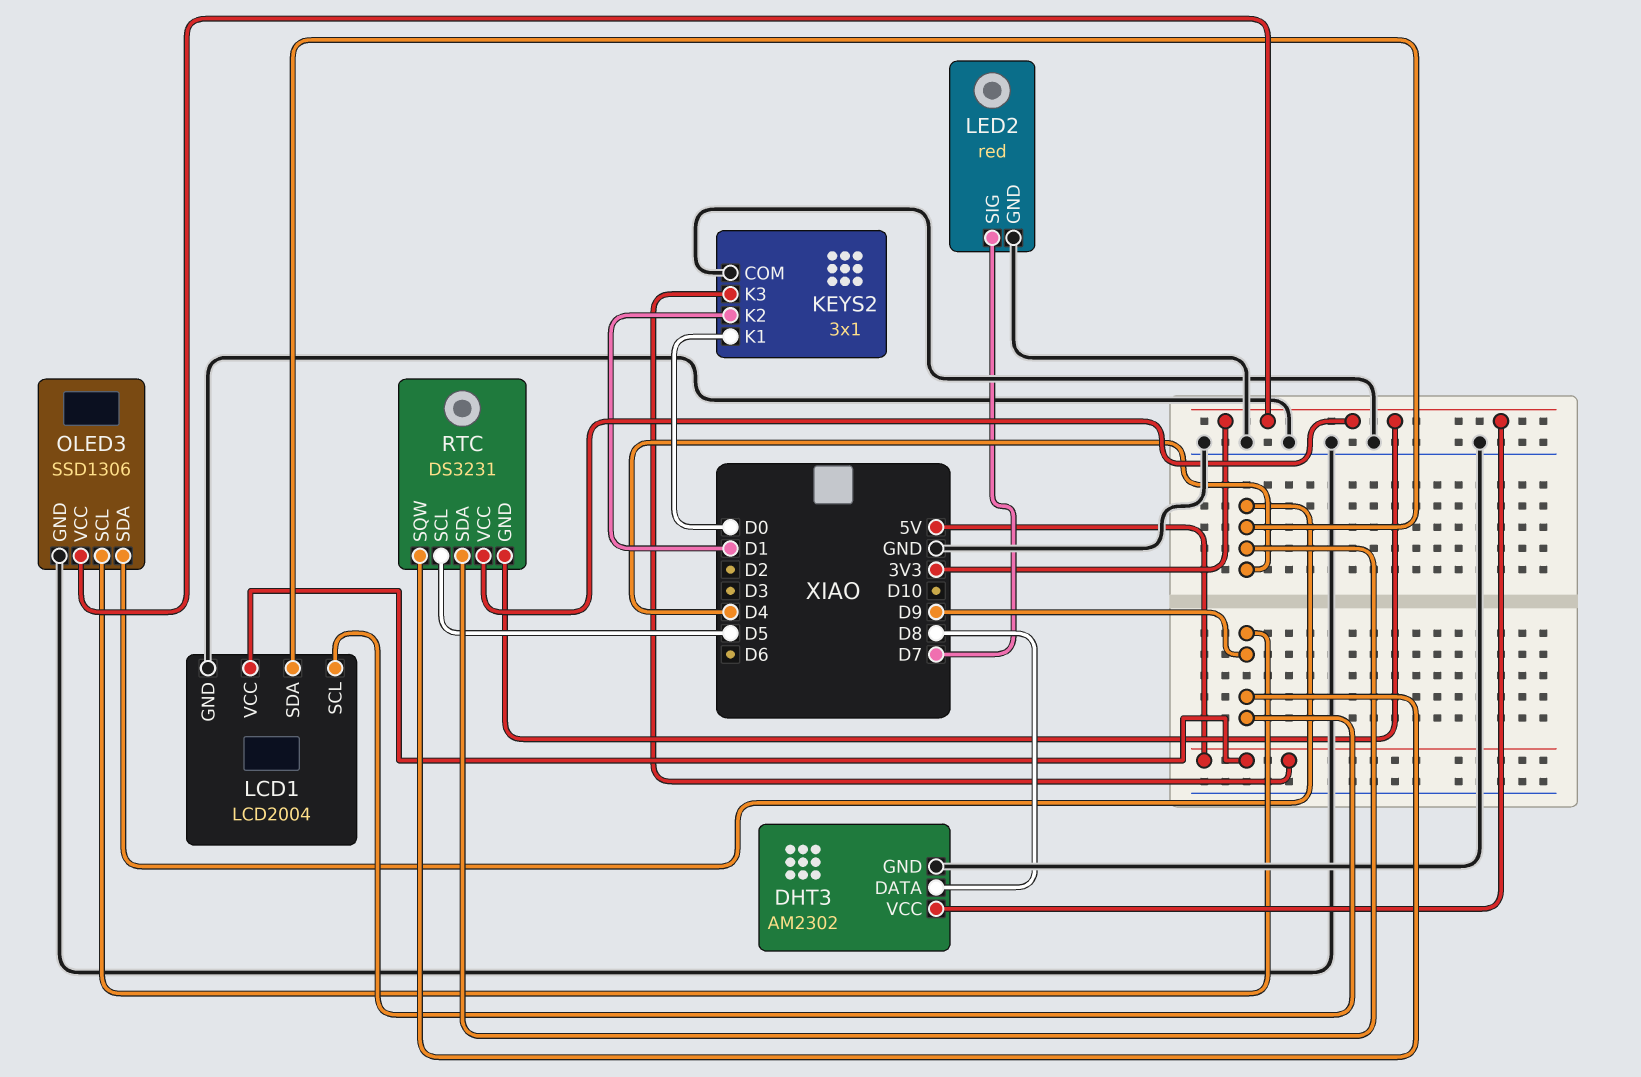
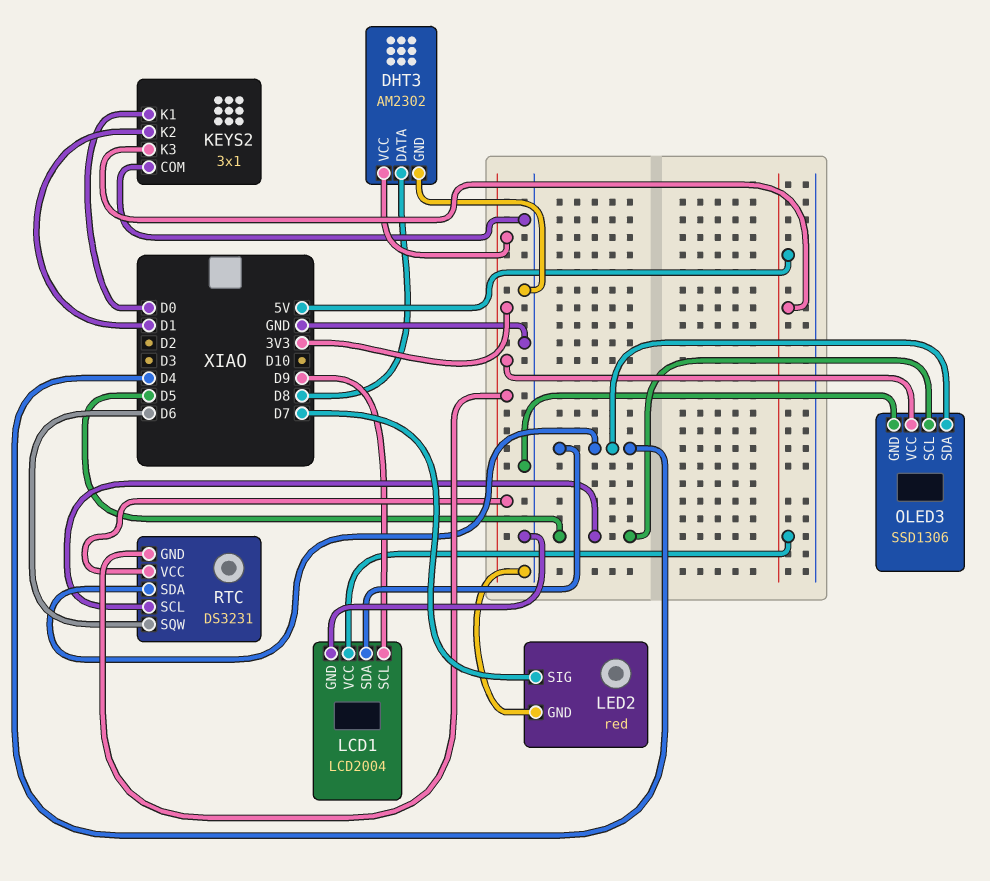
OLED3 pin SCL: D9 -> D5
RTC pin SQW: D9 -> D6

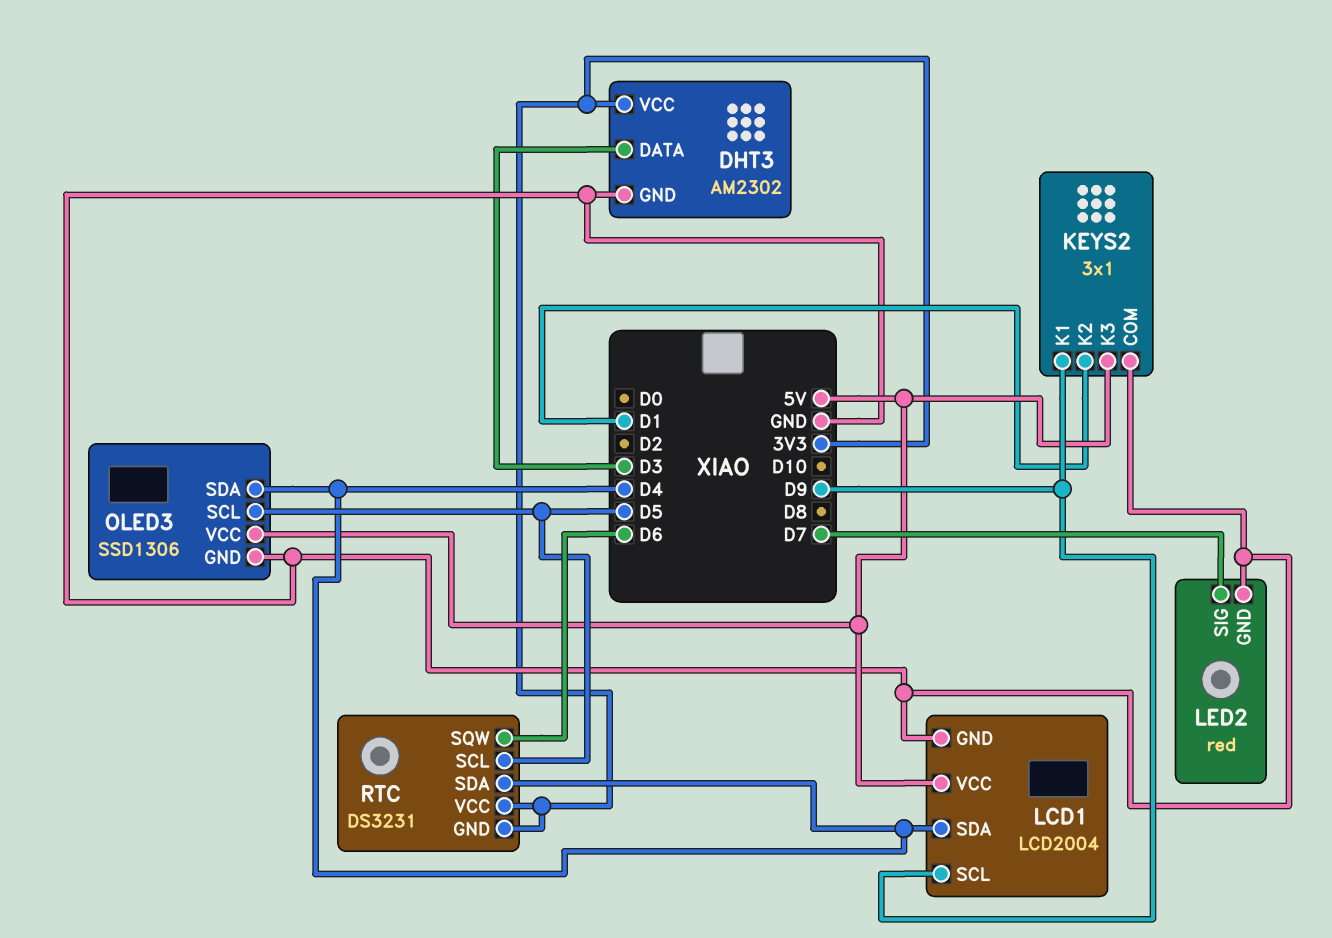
DHT3 pin DATA: D8 -> D3
KEYS2 pin K1: D0 -> D9
OLED3 pin VCC: 3V3 -> 5V

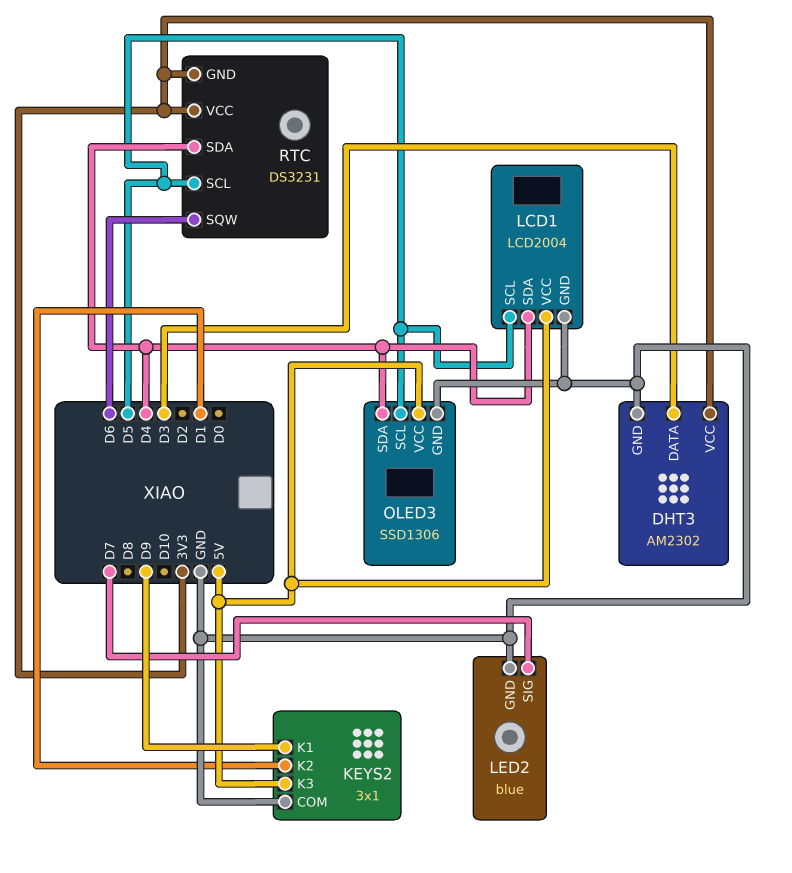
LCD1 pin SCL: D9 -> D5
LED2: red -> blue

